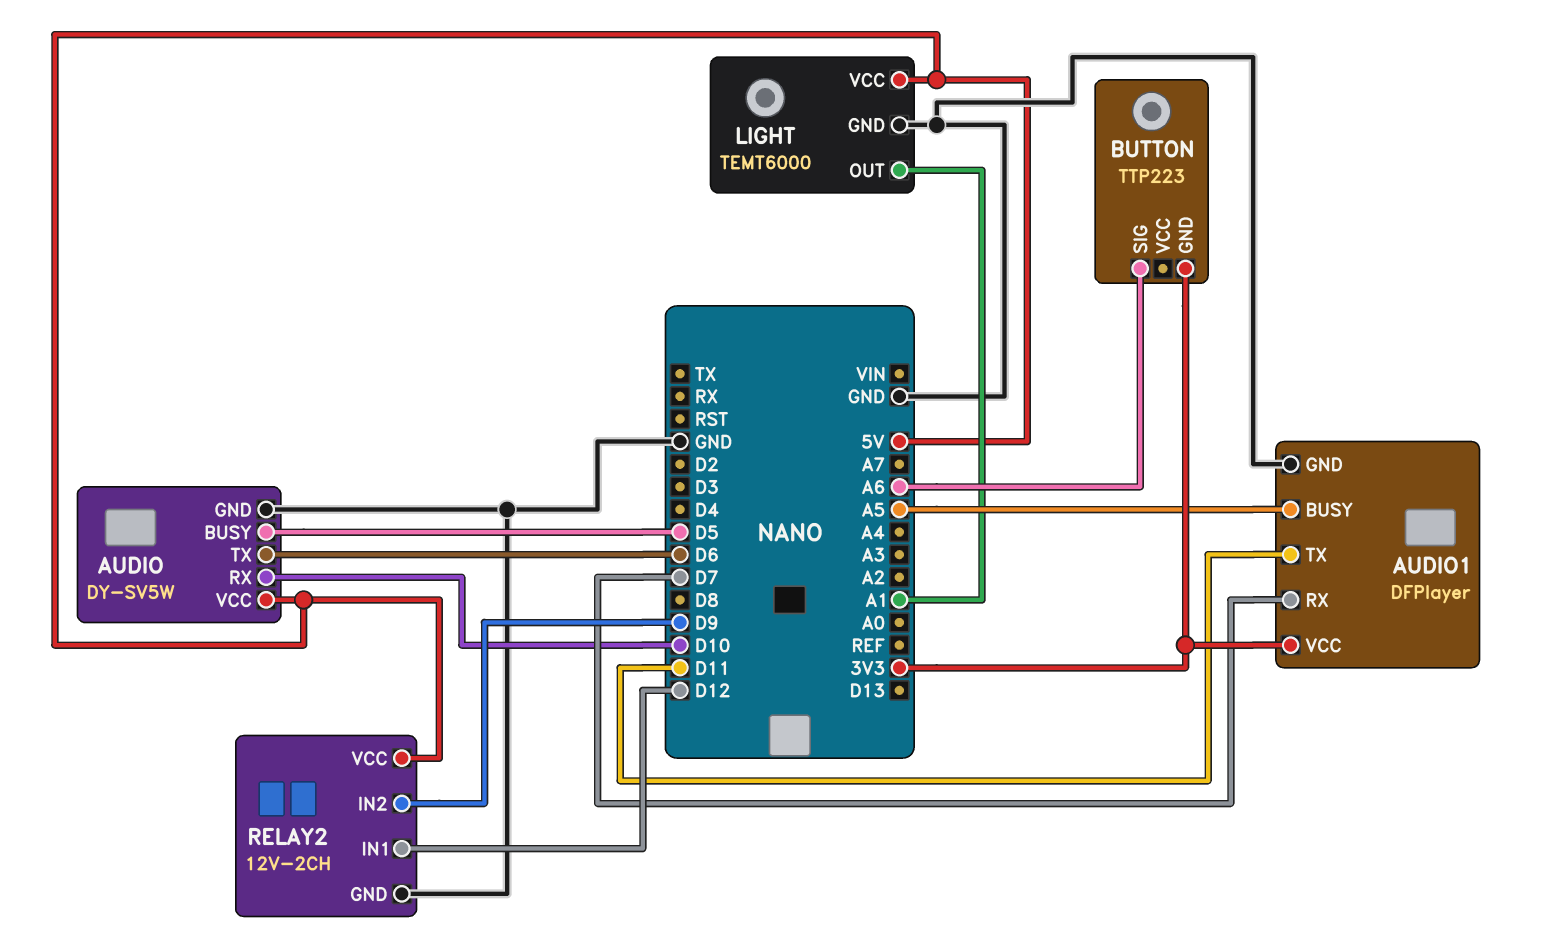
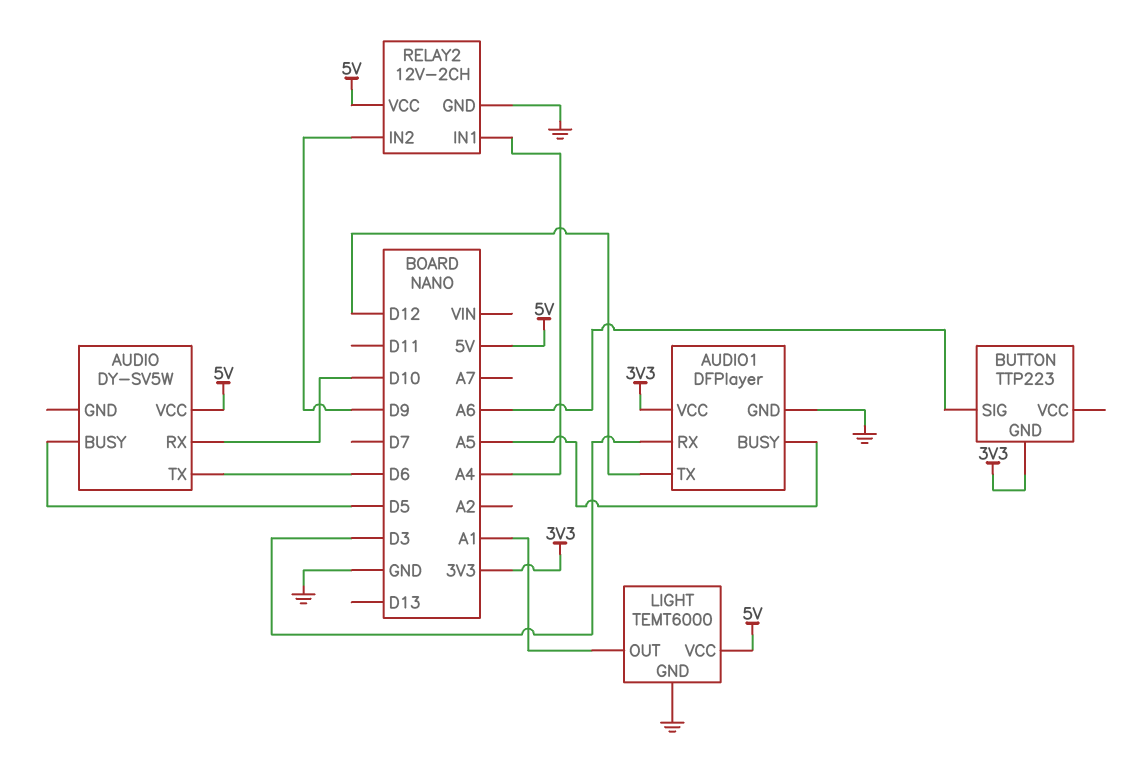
AUDIO pin GND: GND -> none
AUDIO1 pin RX: D7 -> D3
AUDIO1 pin TX: D11 -> D12
RELAY2 pin IN1: D12 -> A4

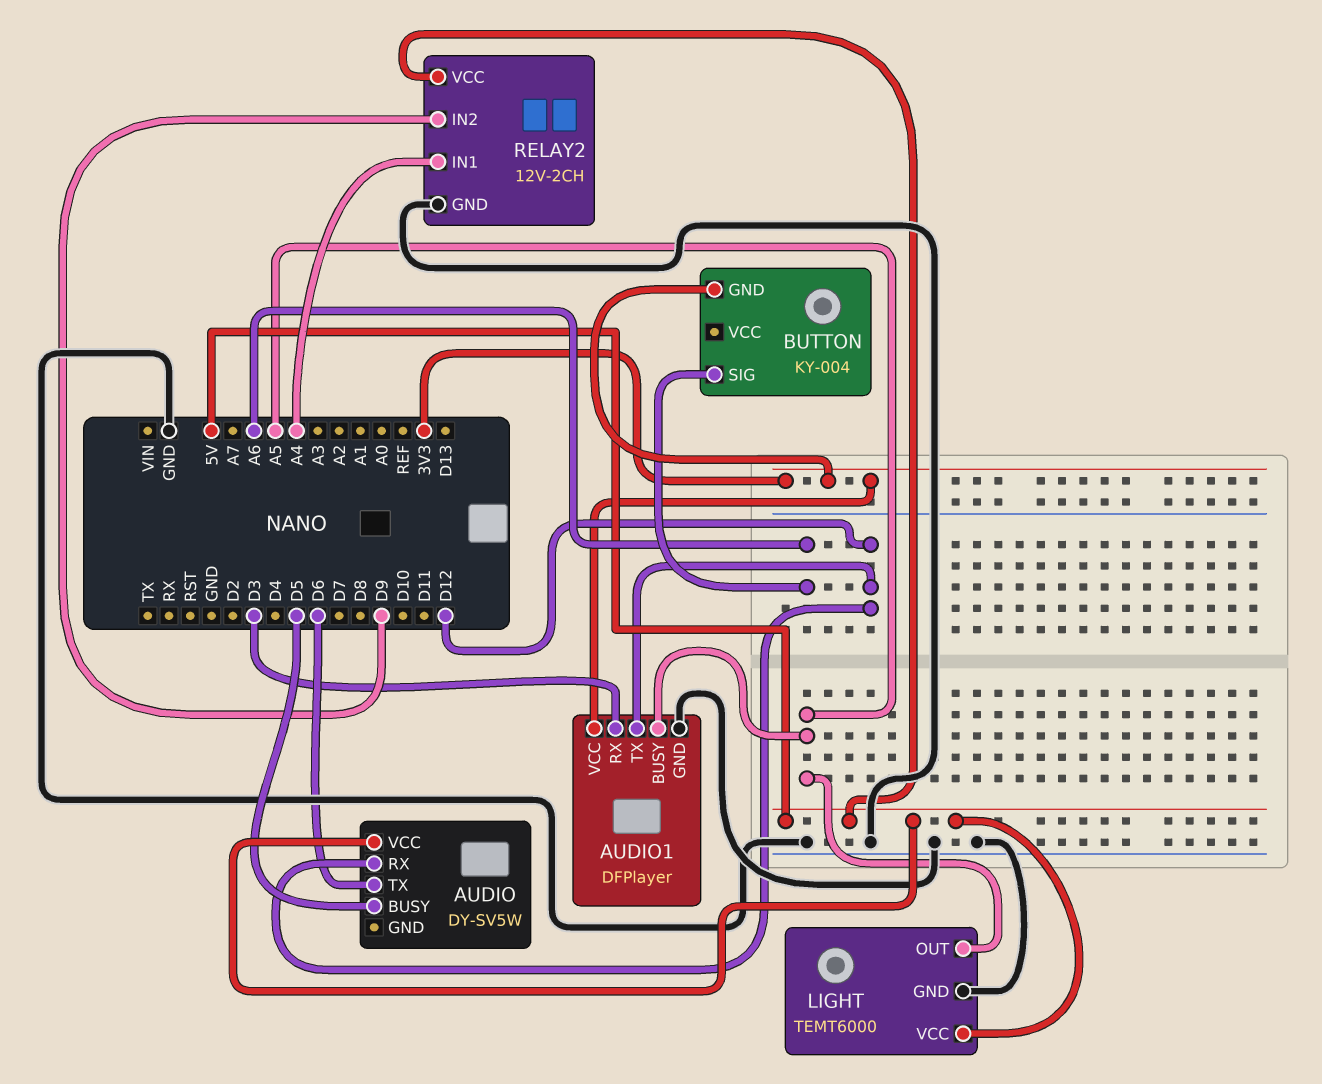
AUDIO pin RX: D10 -> D12
BUTTON: TTP223 -> KY-004
LIGHT pin OUT: A1 -> A5

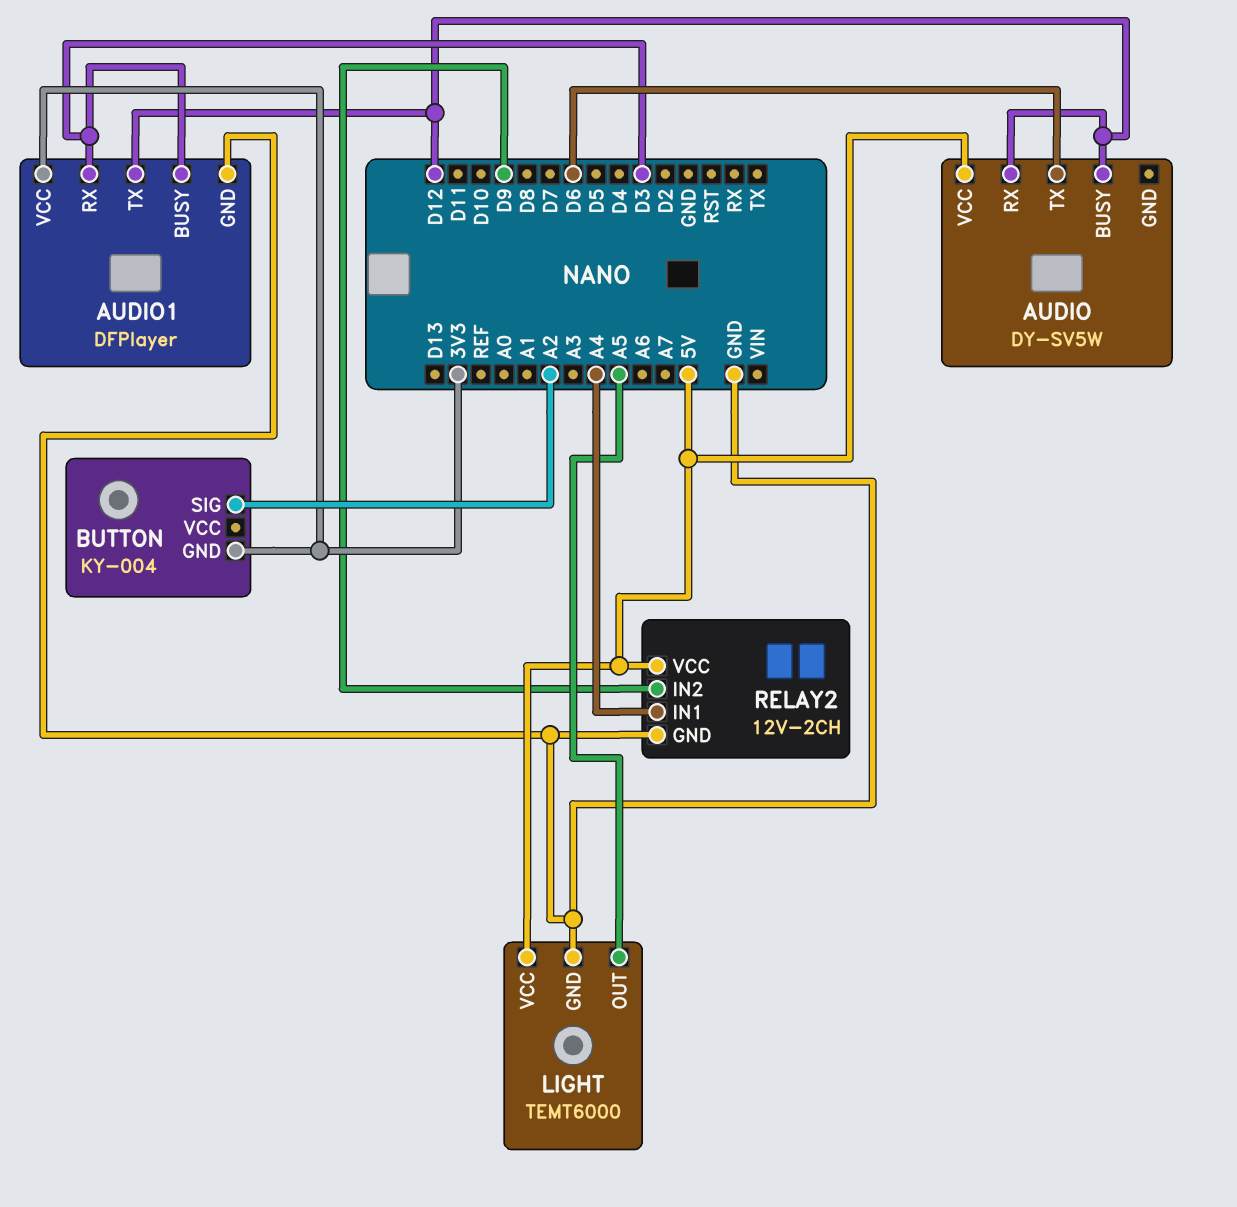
AUDIO pin BUSY: D5 -> D12
AUDIO1 pin BUSY: A5 -> D3
BUTTON pin SIG: A6 -> A2

